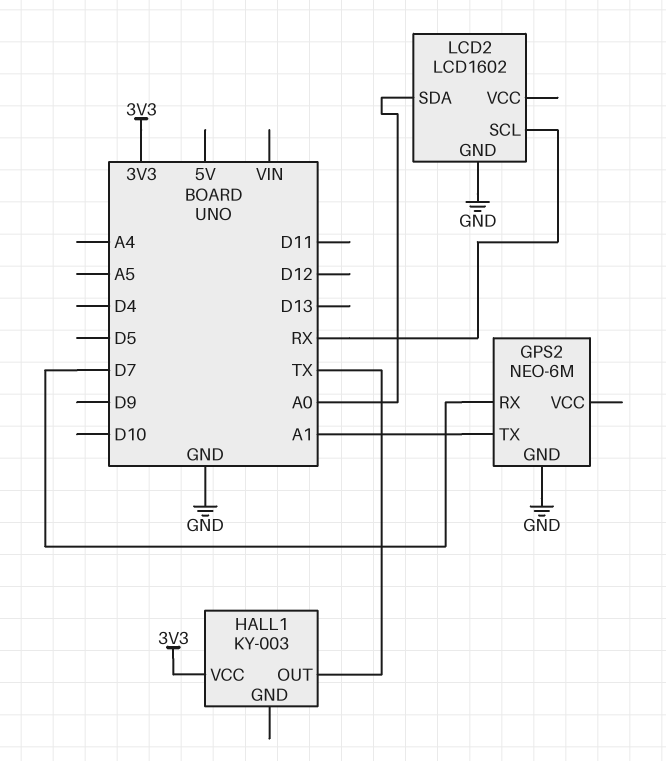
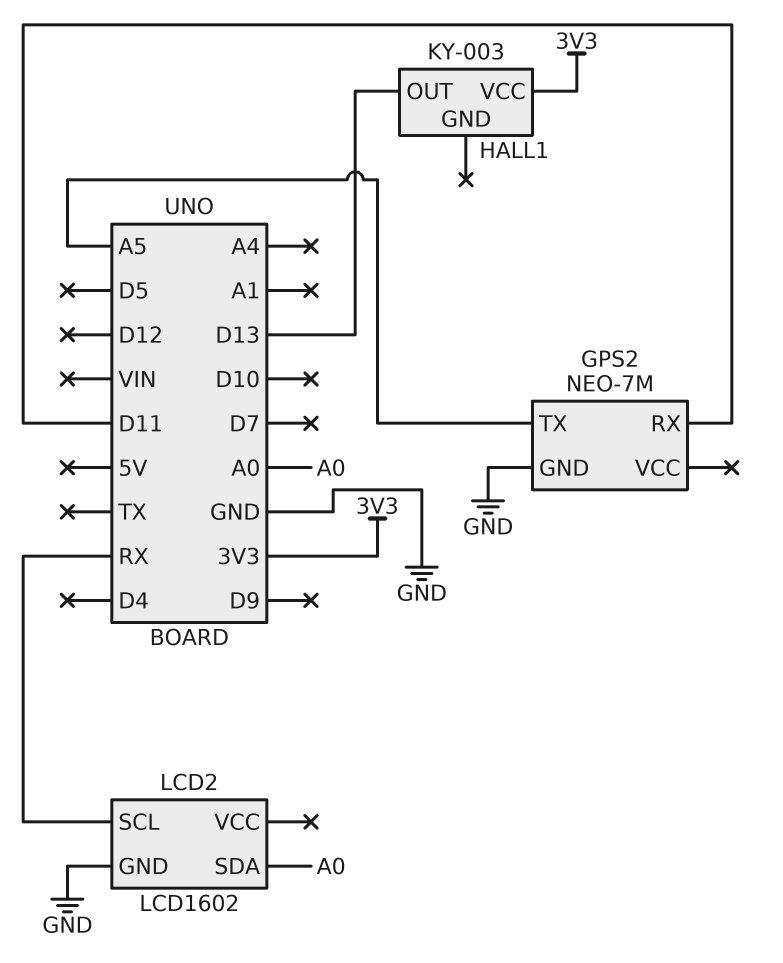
GPS2: NEO-6M -> NEO-7M
GPS2 pin RX: D7 -> D11
GPS2 pin TX: A1 -> A5
HALL1 pin OUT: TX -> D13

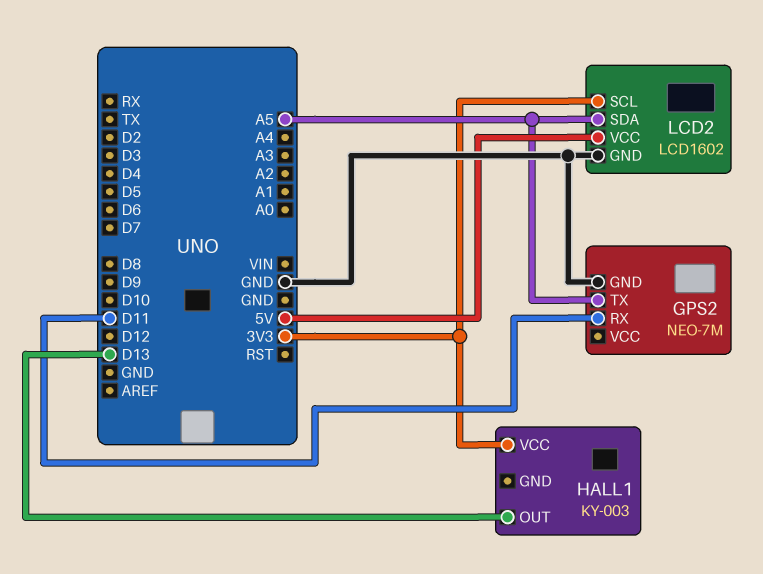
LCD2 pin SCL: RX -> 3V3
LCD2 pin SDA: A0 -> A5
LCD2 pin VCC: none -> 5V

